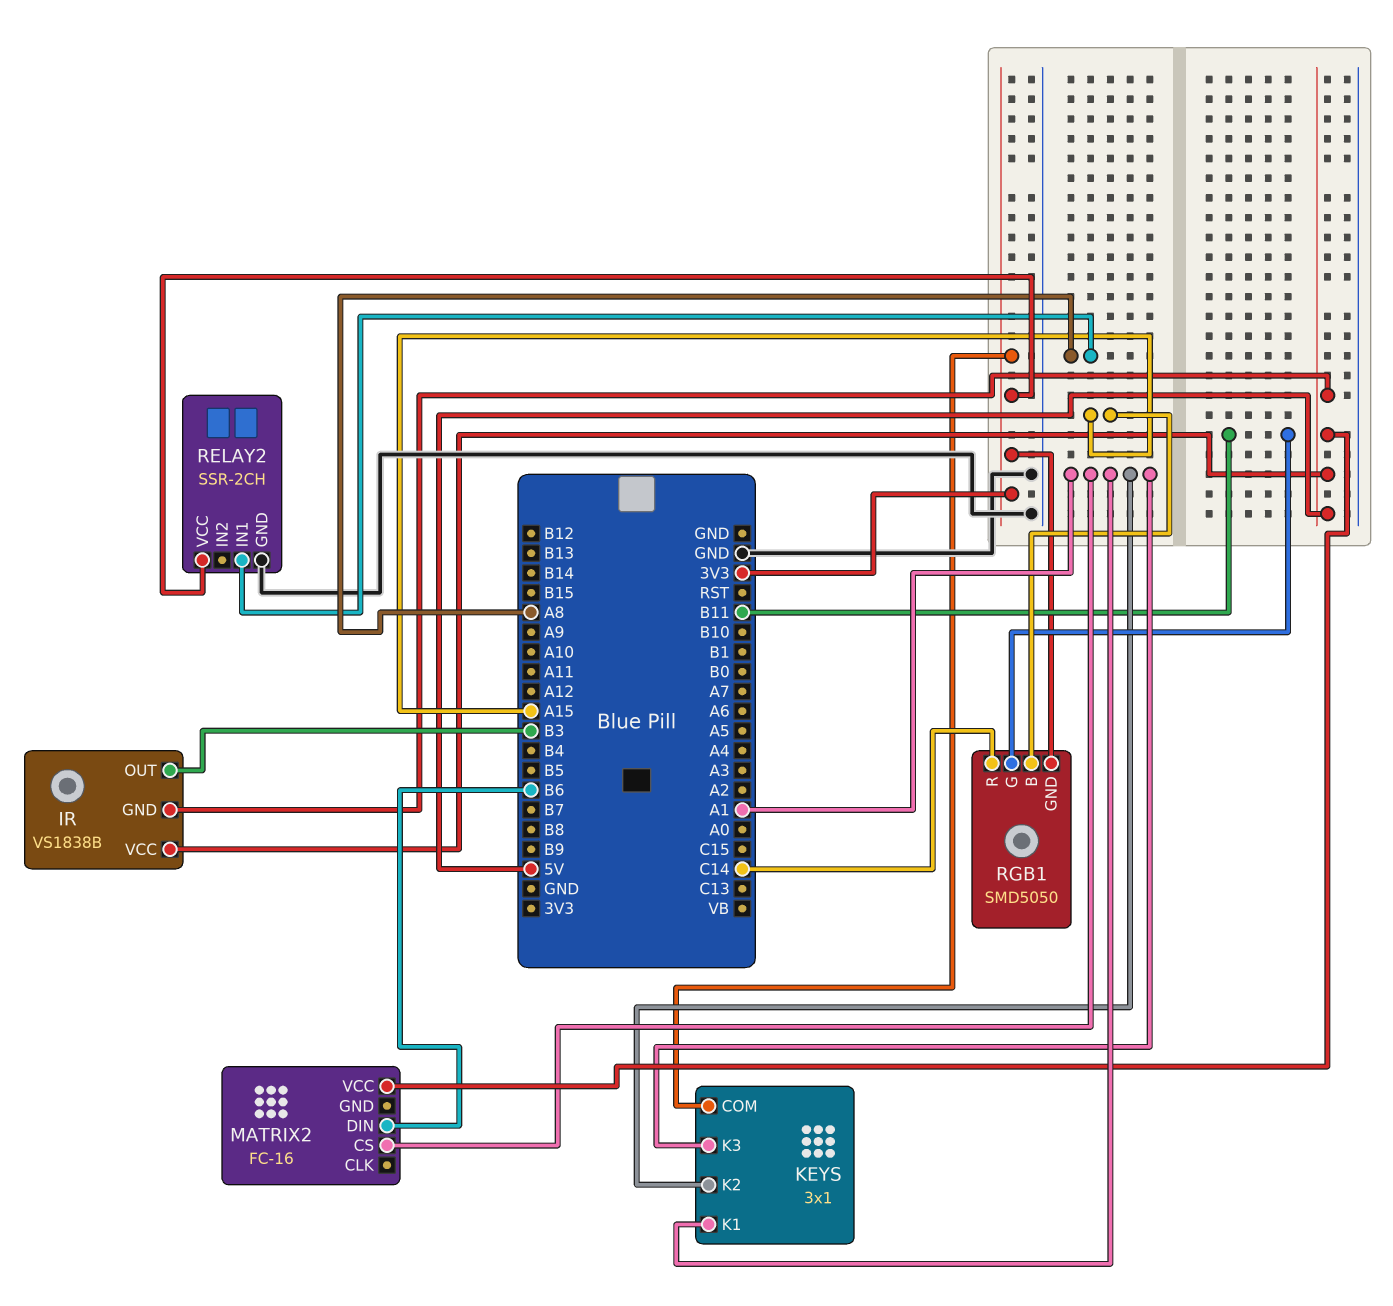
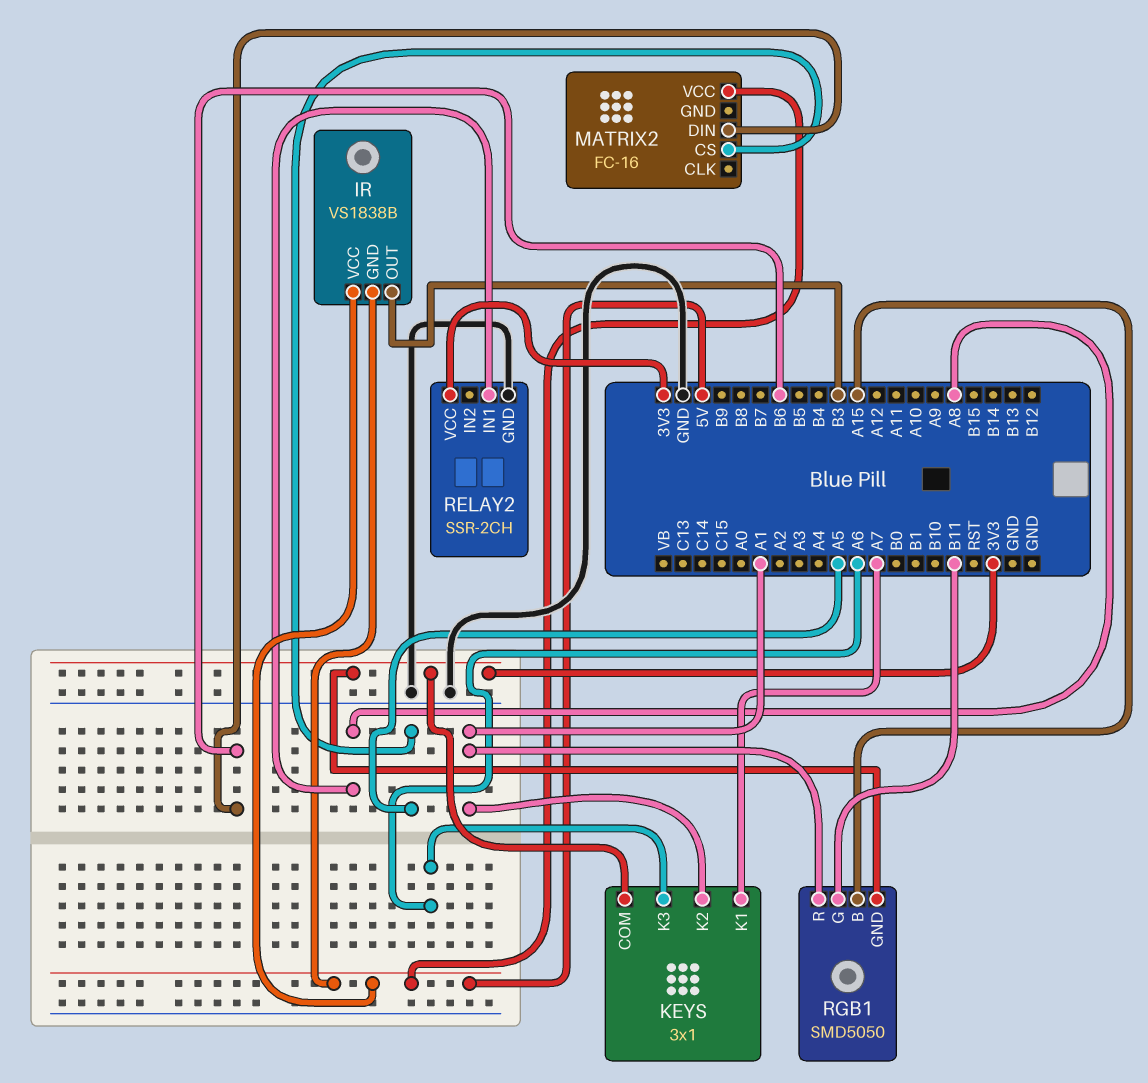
KEYS pin K1: A1 -> A7
KEYS pin K3: A1 -> A6
MATRIX2 pin CS: A1 -> A5
RGB1 pin R: C14 -> A1

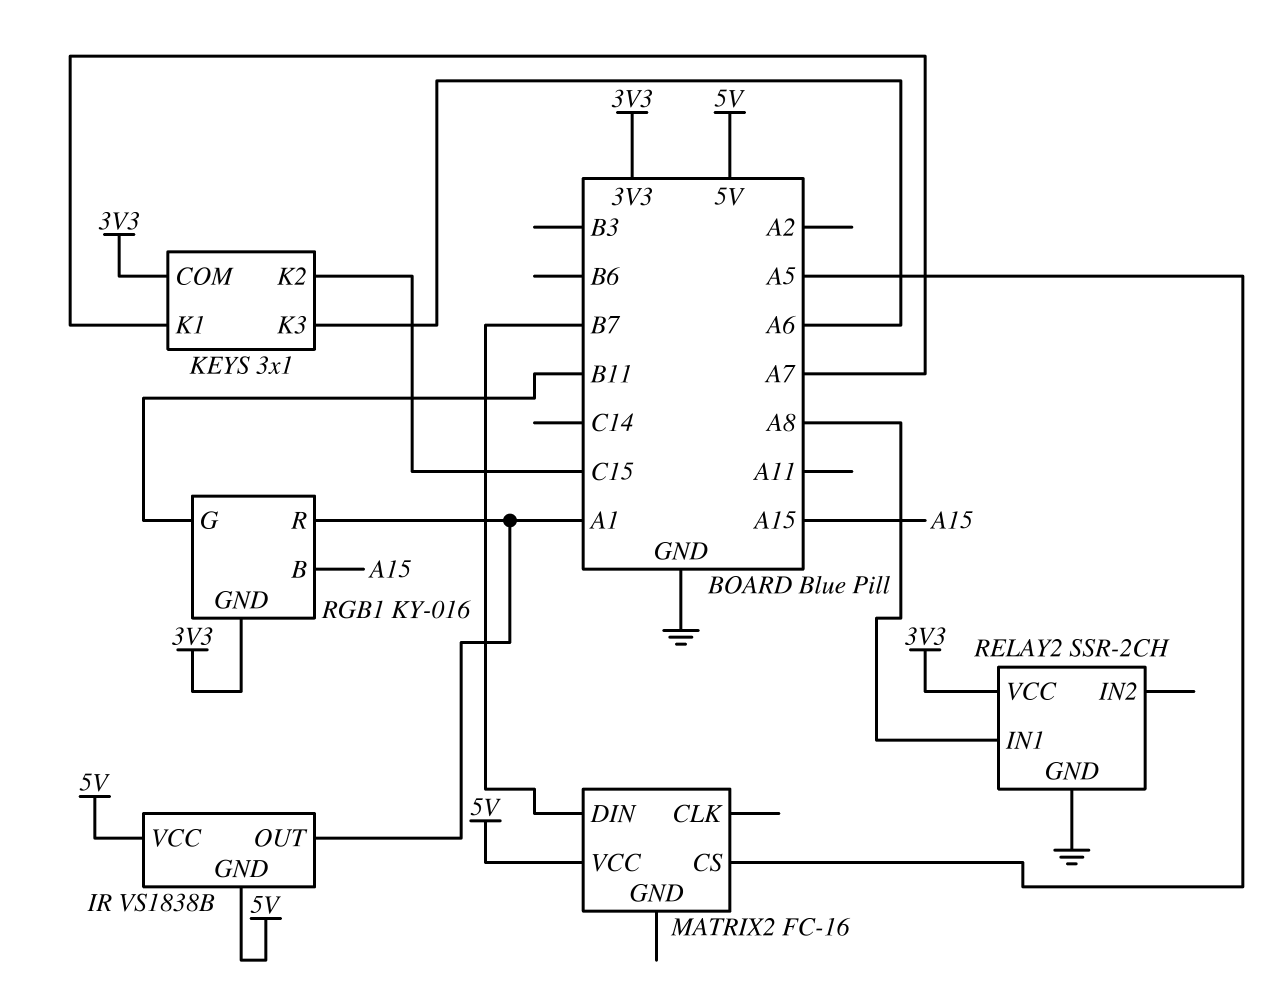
IR pin OUT: B3 -> A1
KEYS pin K2: A1 -> C15
MATRIX2 pin DIN: B6 -> B7
RGB1: SMD5050 -> KY-016

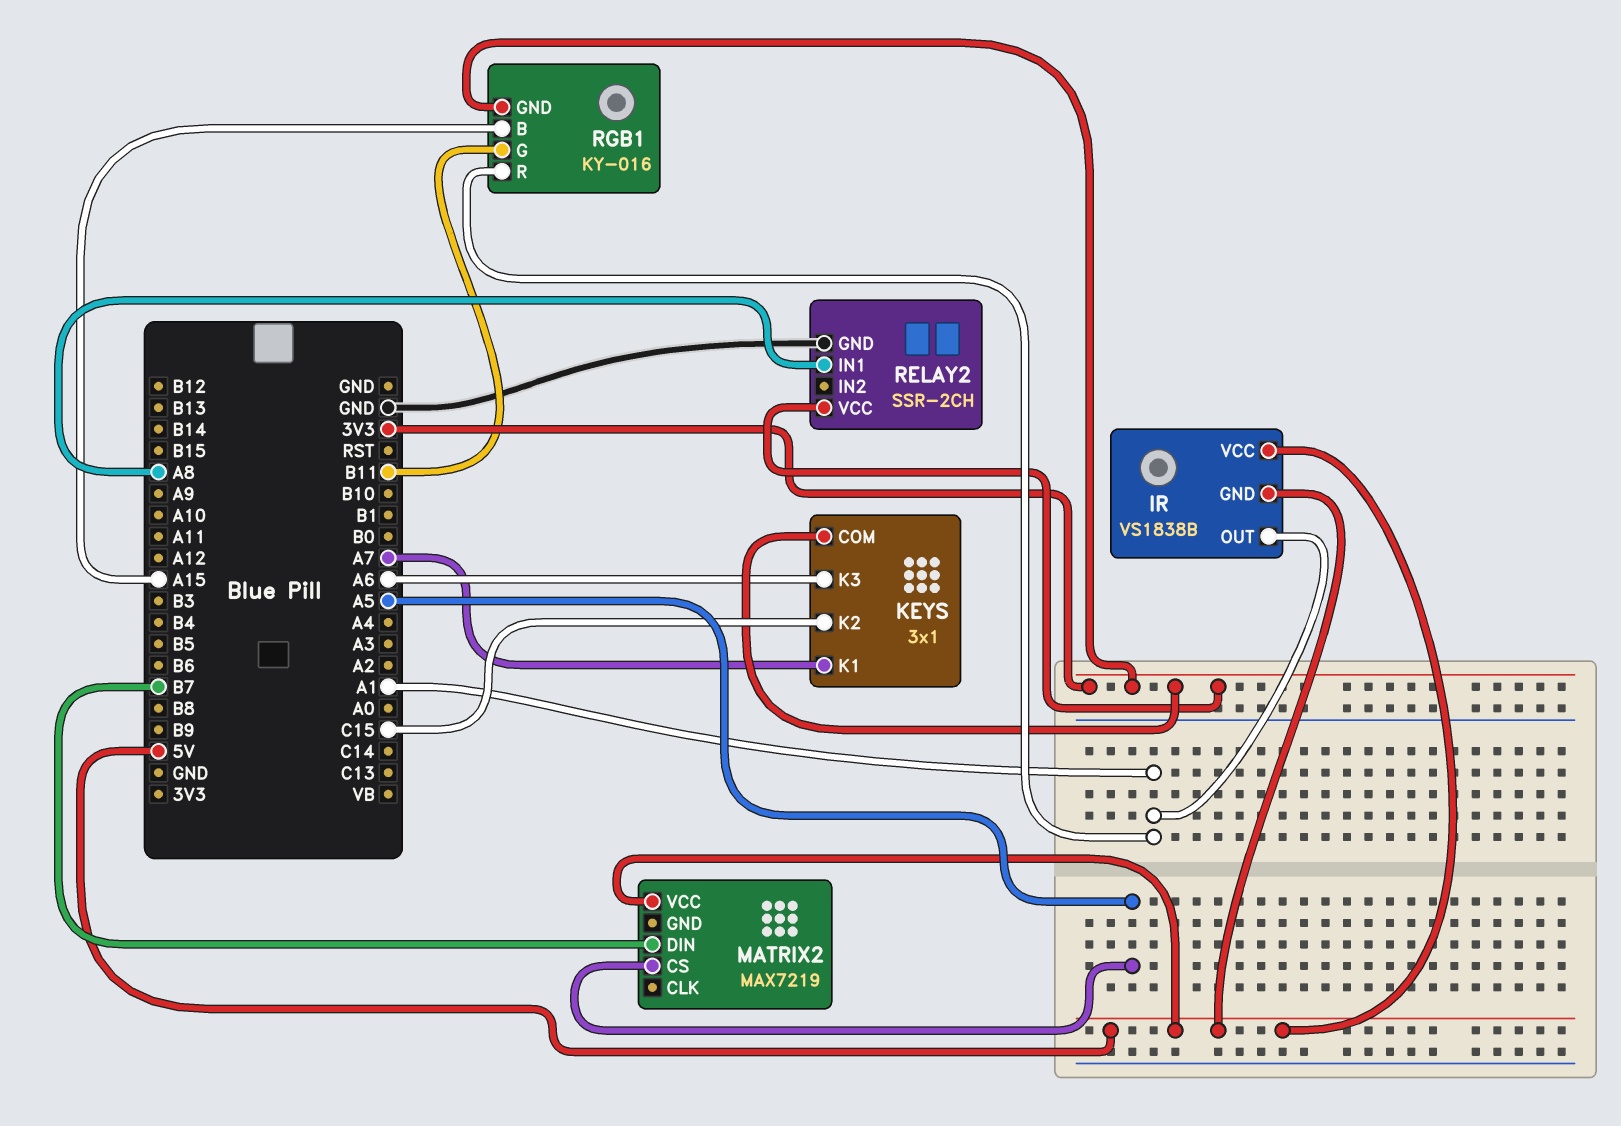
MATRIX2: FC-16 -> MAX7219

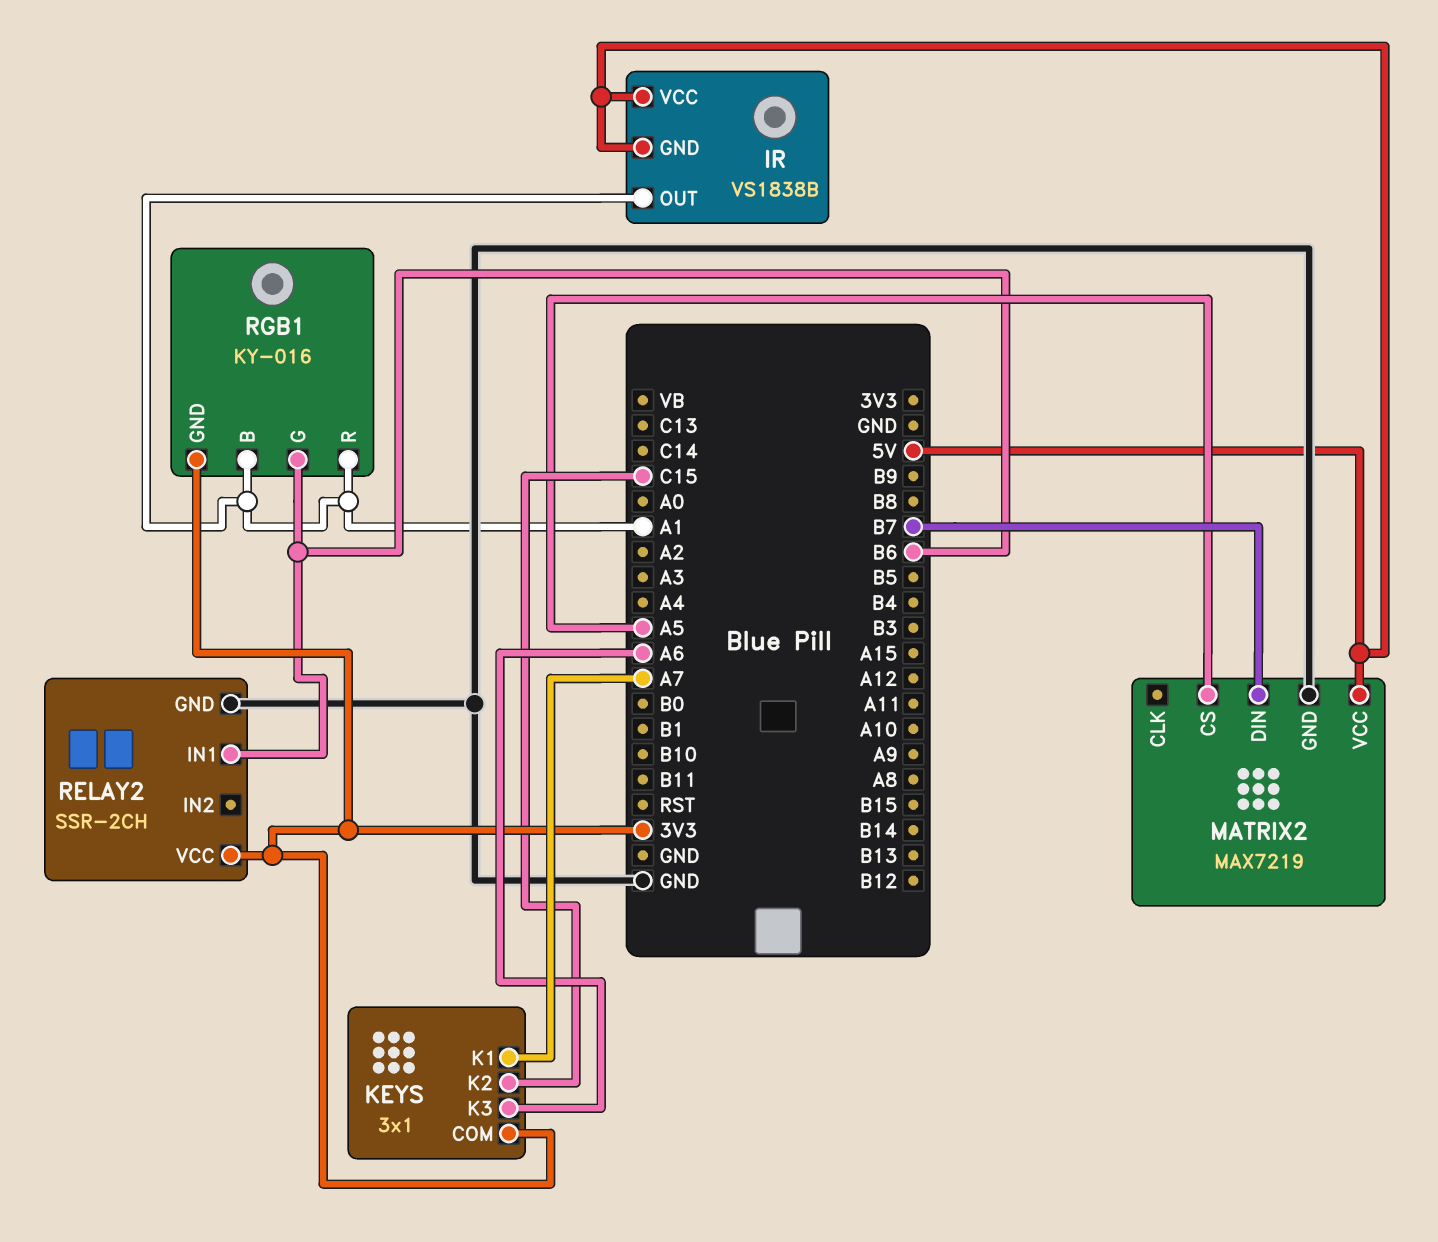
MATRIX2 pin GND: none -> GND
RELAY2 pin IN1: A8 -> B6
RGB1 pin B: A15 -> A1
RGB1 pin G: B11 -> B6

